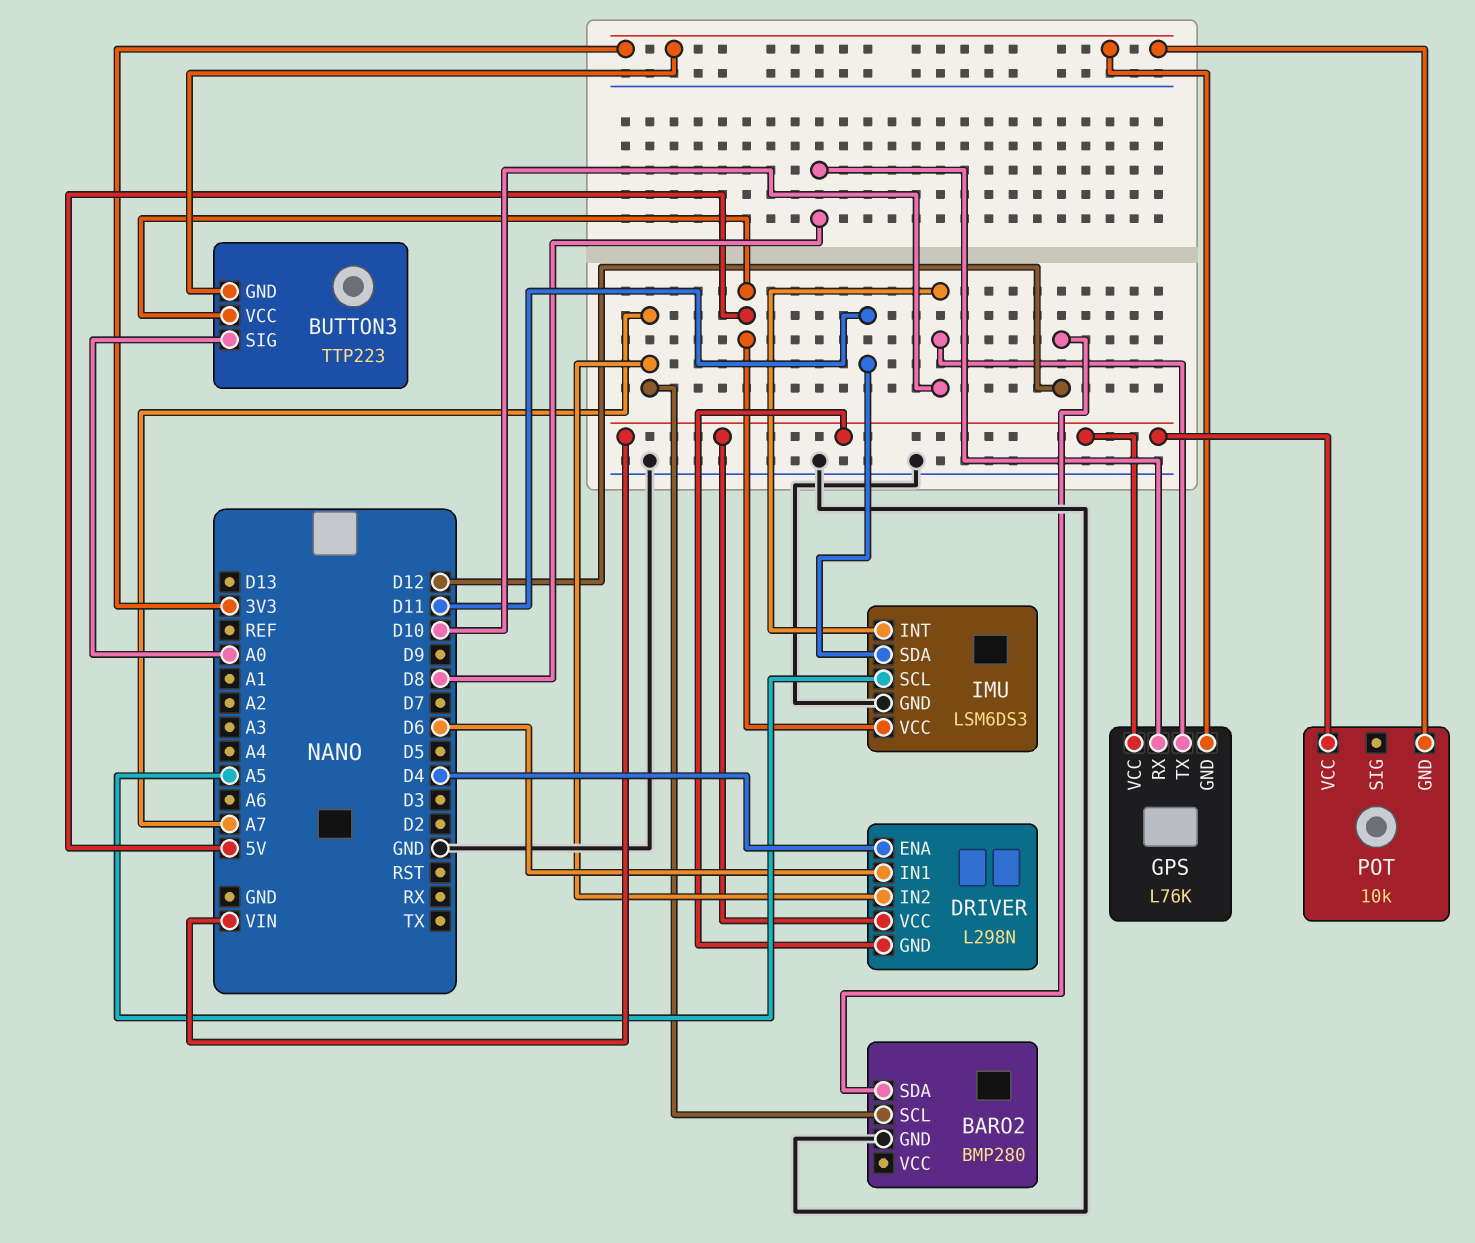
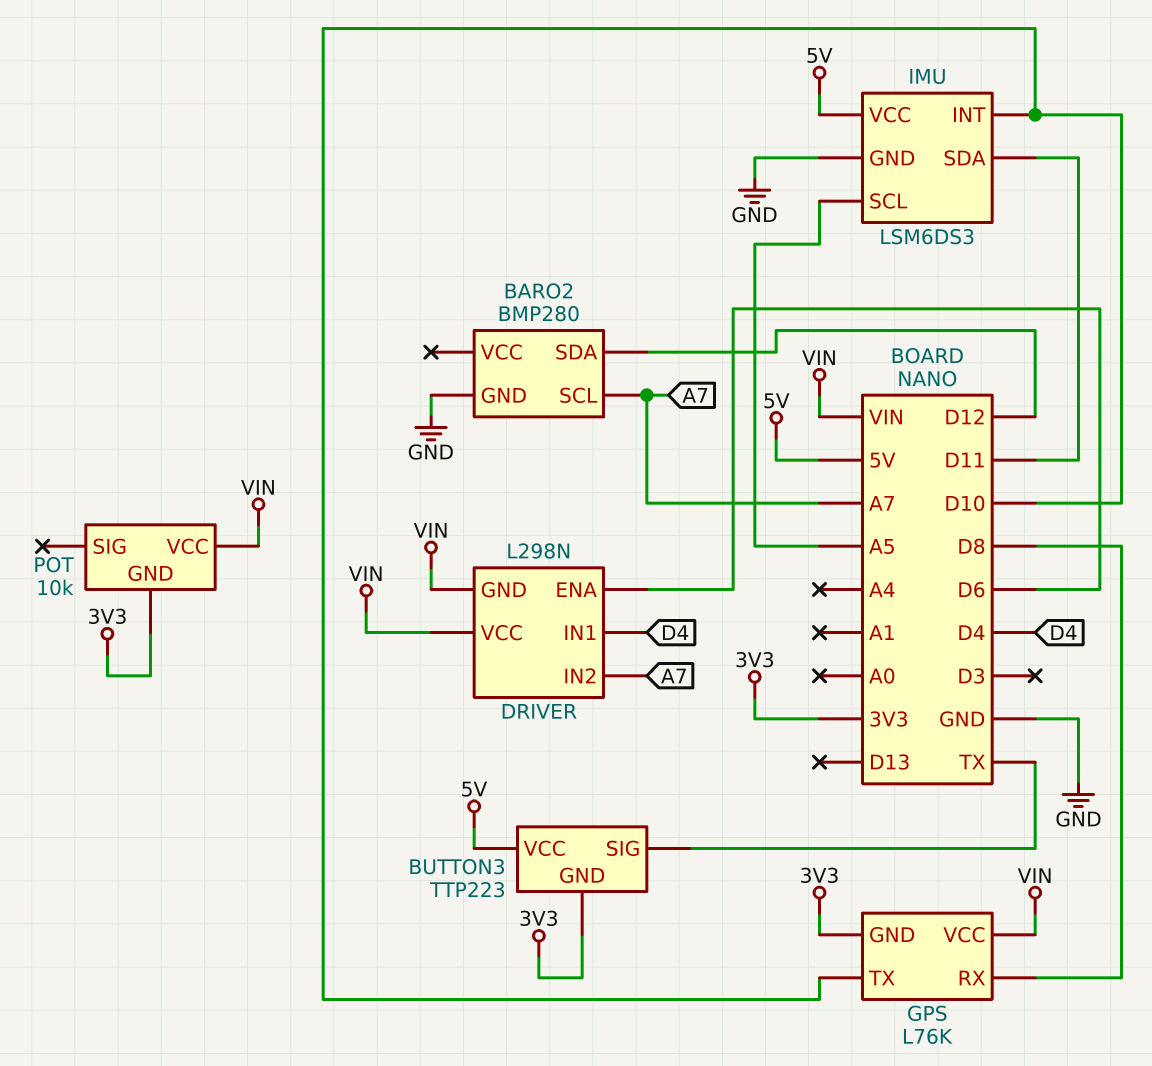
BUTTON3 pin SIG: A0 -> TX
DRIVER pin ENA: D4 -> D6
DRIVER pin IN1: D6 -> D4

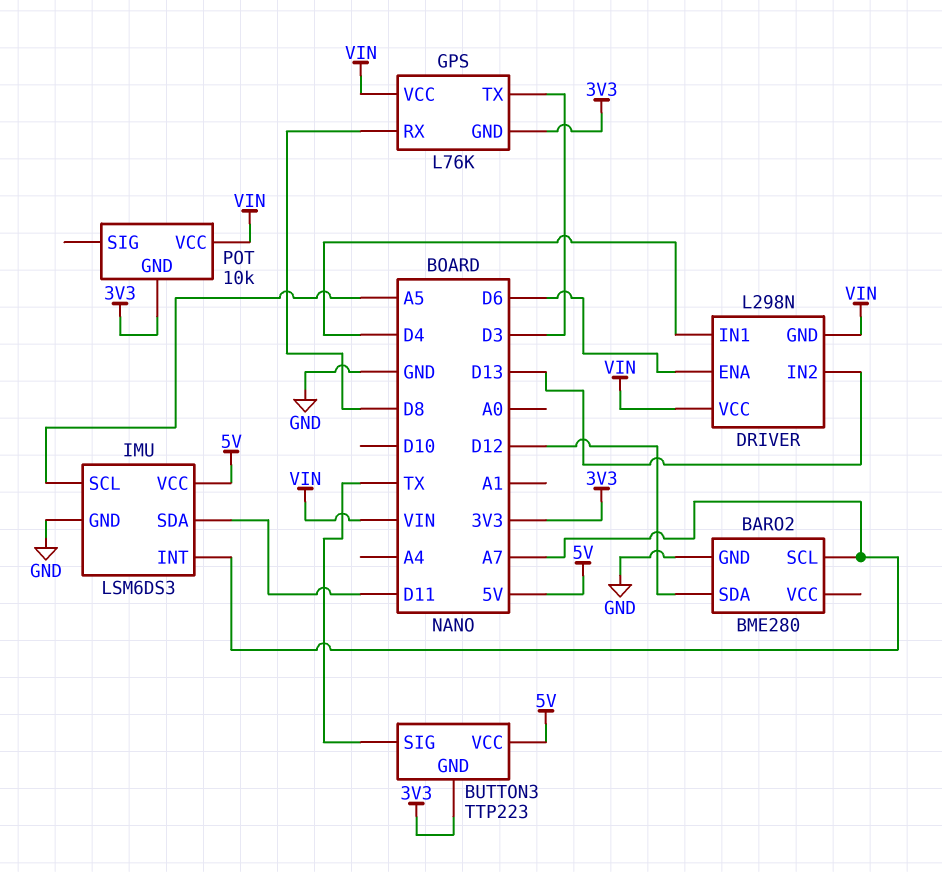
BARO2: BMP280 -> BME280
DRIVER pin IN2: A7 -> D13
GPS pin TX: D10 -> D3
IMU pin INT: D10 -> A7

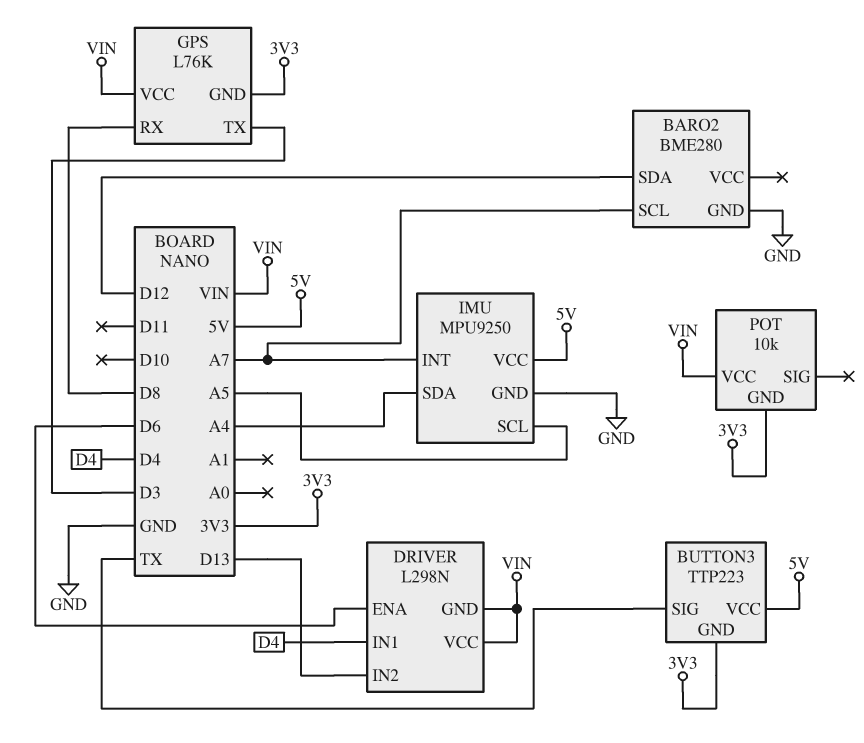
IMU: LSM6DS3 -> MPU9250
IMU pin SDA: D11 -> A4

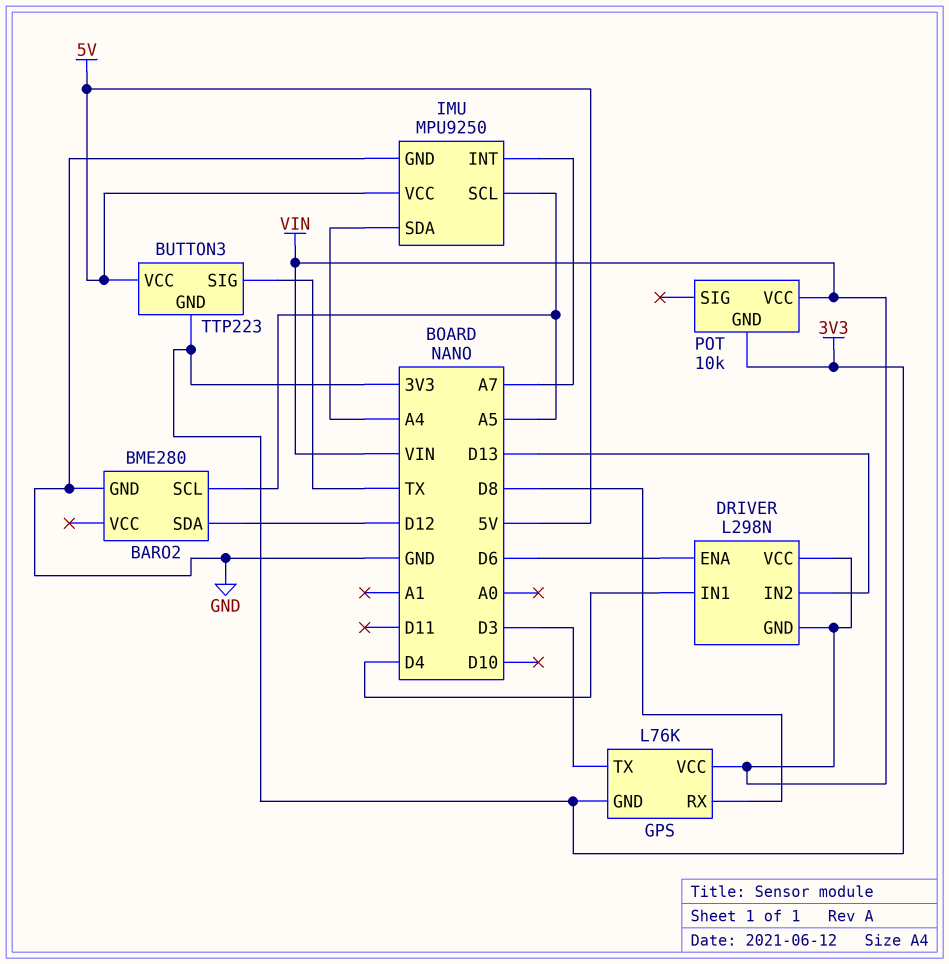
BARO2 pin SCL: A7 -> A5

